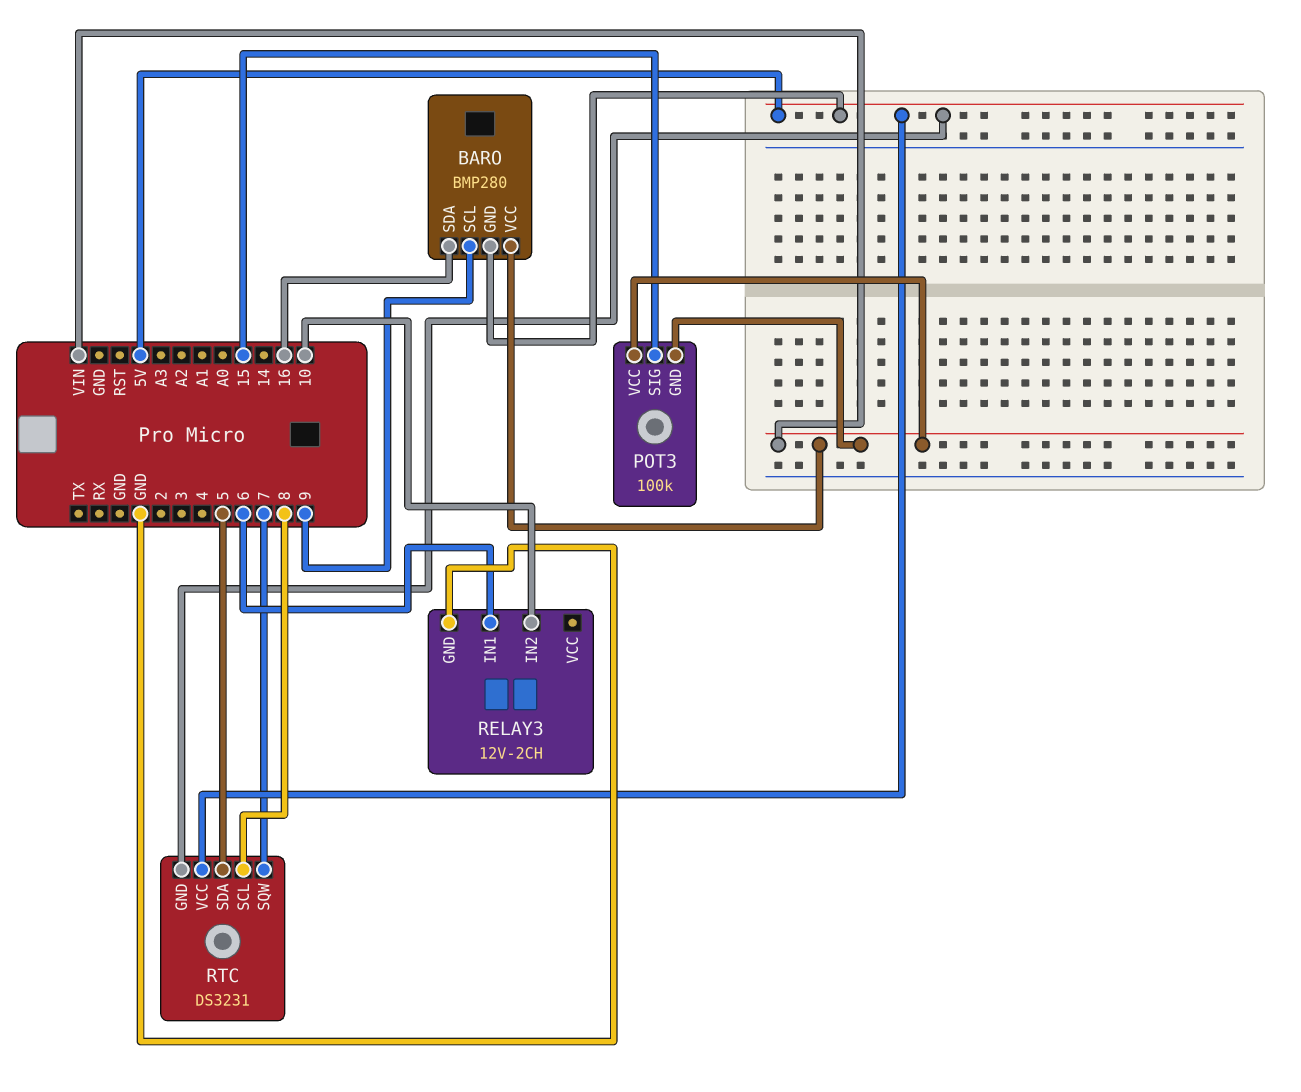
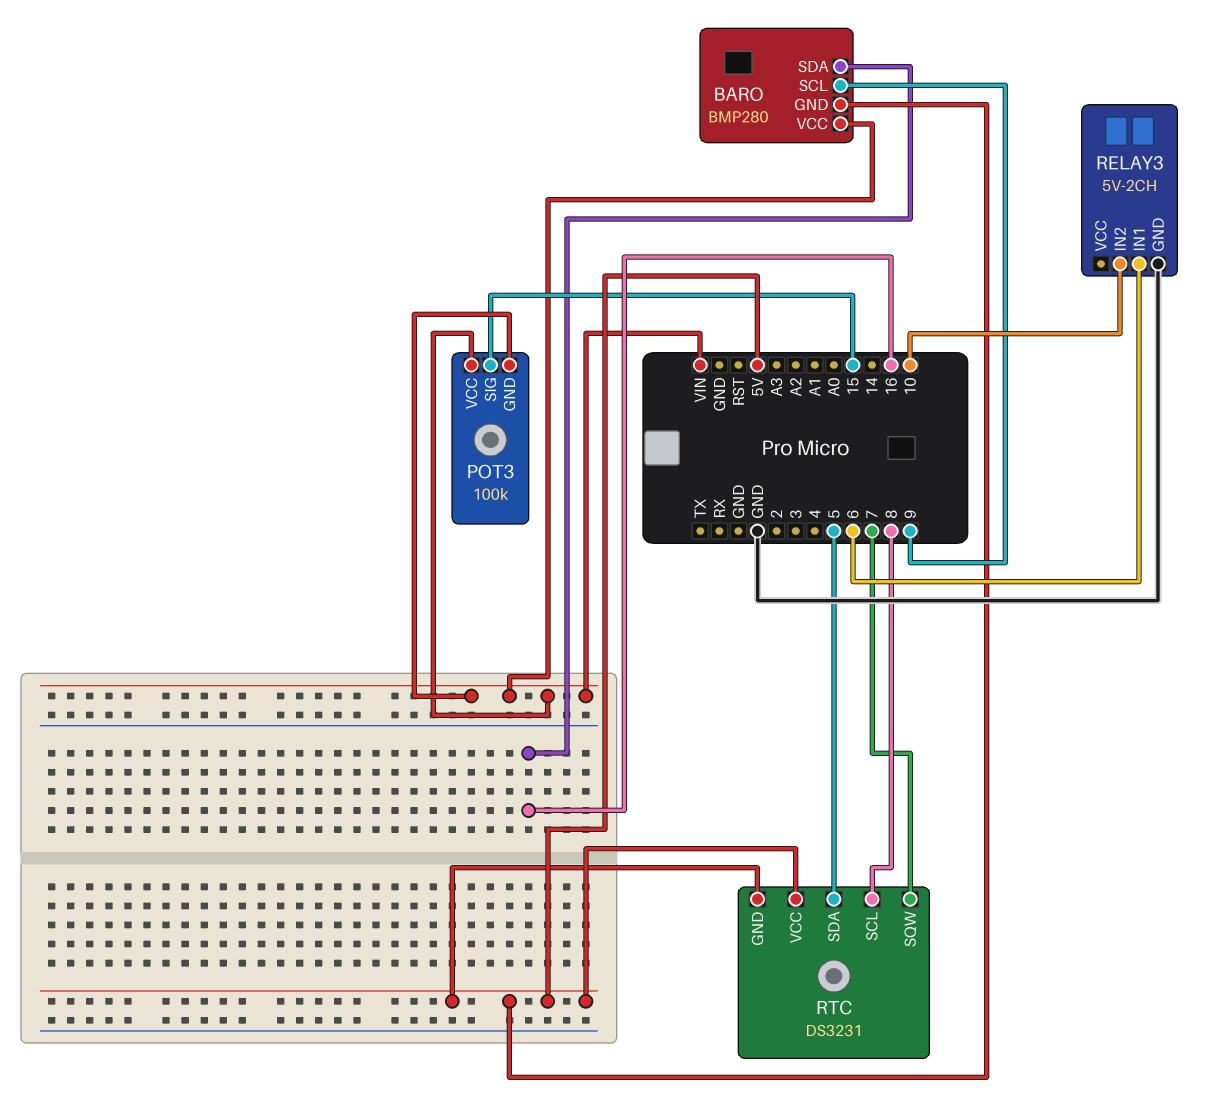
RELAY3: 12V-2CH -> 5V-2CH

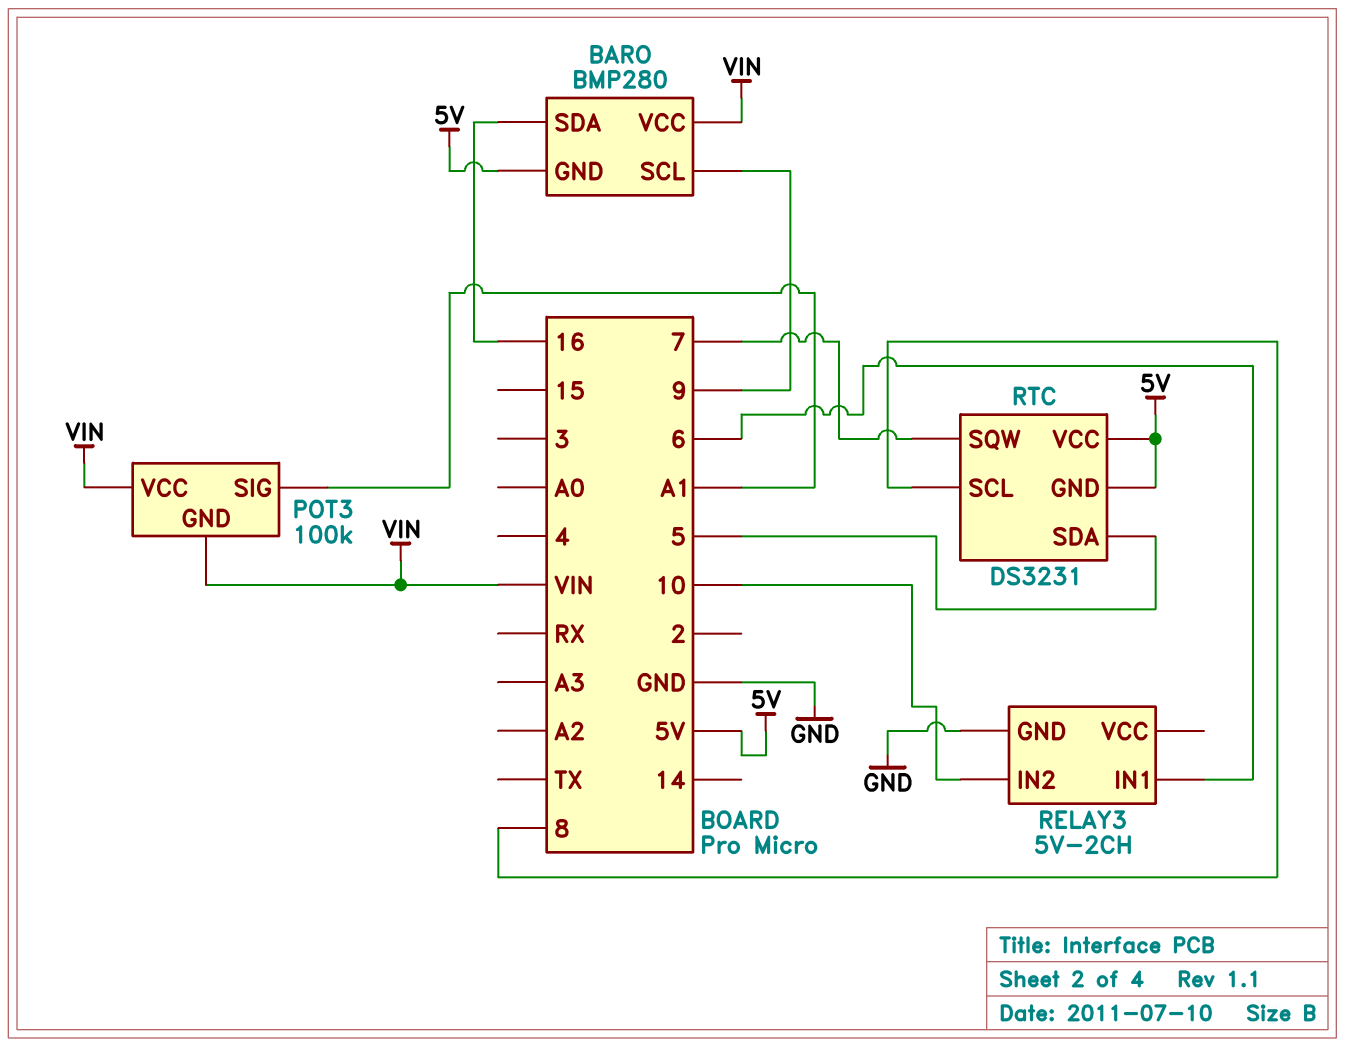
POT3 pin SIG: 15 -> A1

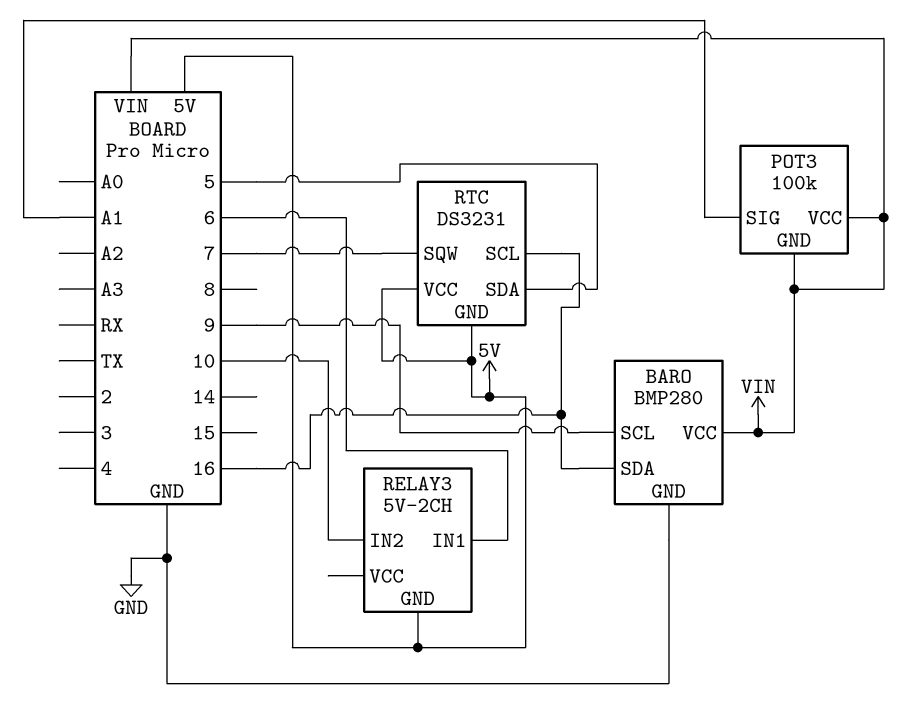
BARO pin GND: 5V -> GND
RELAY3 pin GND: GND -> 5V
RTC pin SCL: 8 -> 16

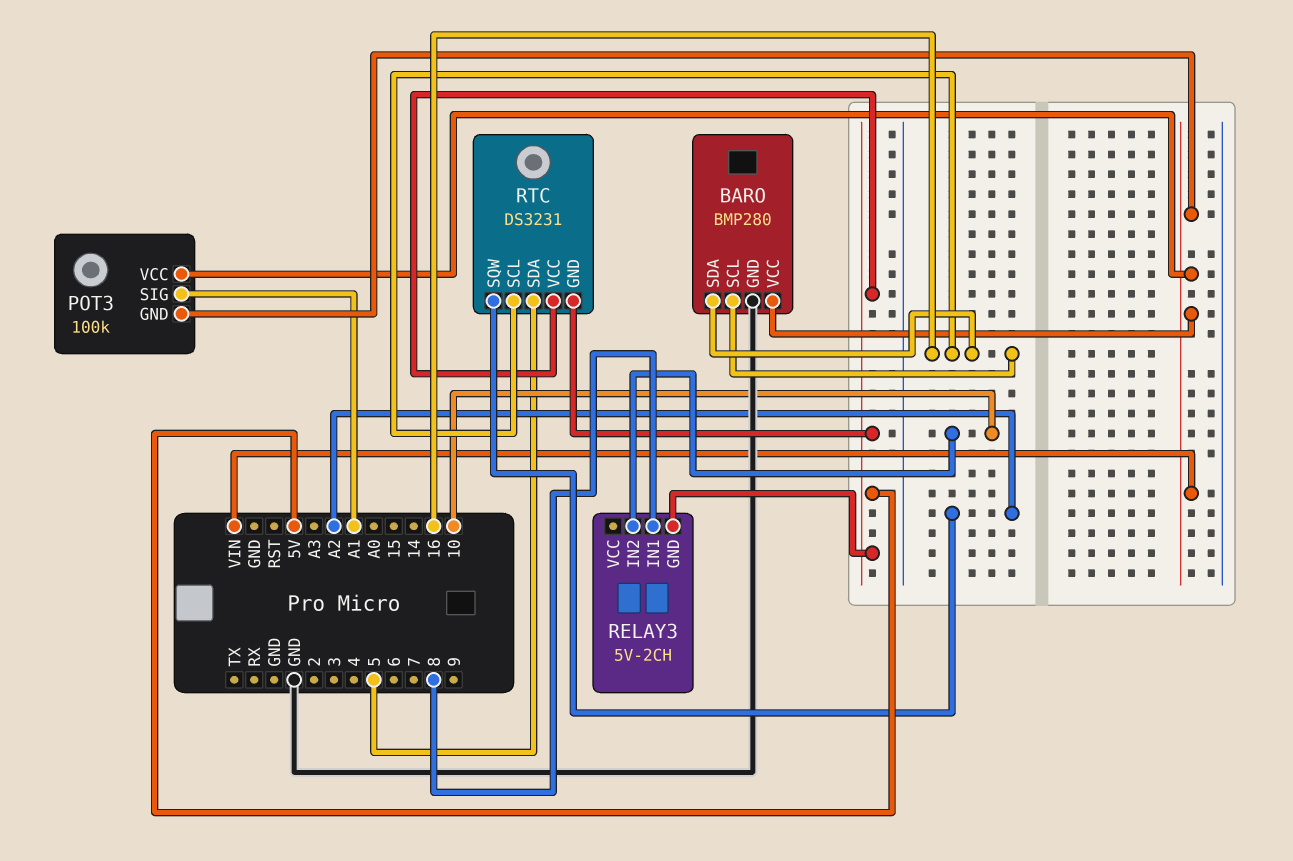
BARO pin SCL: 9 -> 16
RELAY3 pin IN1: 6 -> 8
RTC pin SQW: 7 -> A2

